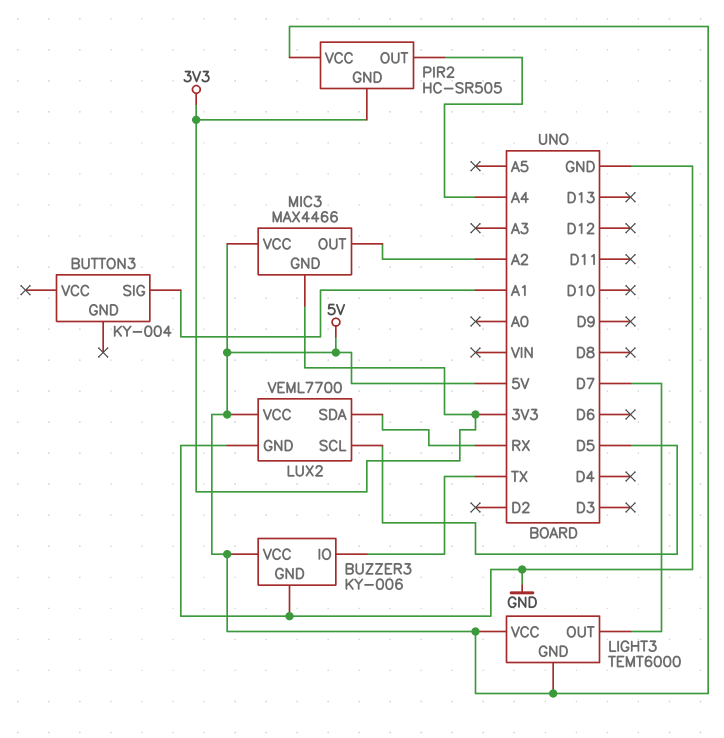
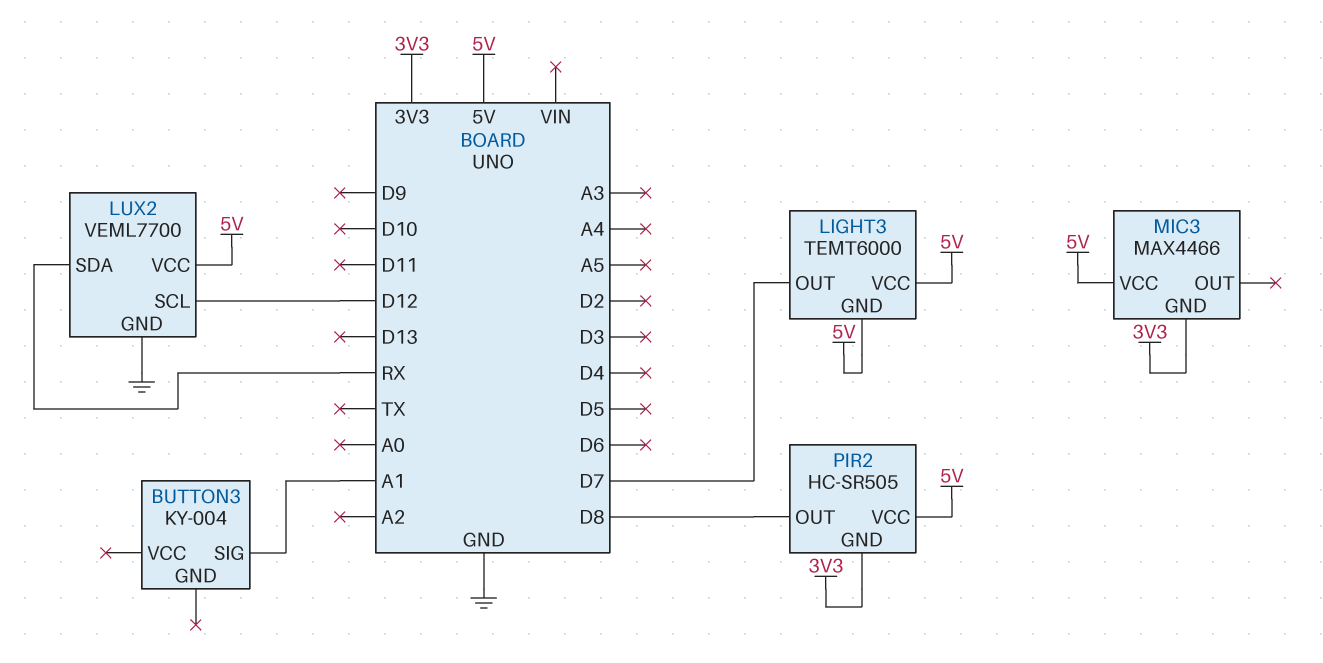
BUZZER3: KY-006 -> none
BUZZER3 pin GND: GND -> none
BUZZER3 pin IO: TX -> none
BUZZER3 pin VCC: 5V -> none
LUX2 pin SCL: D5 -> D12
MIC3 pin OUT: A2 -> none
PIR2 pin OUT: A4 -> D8

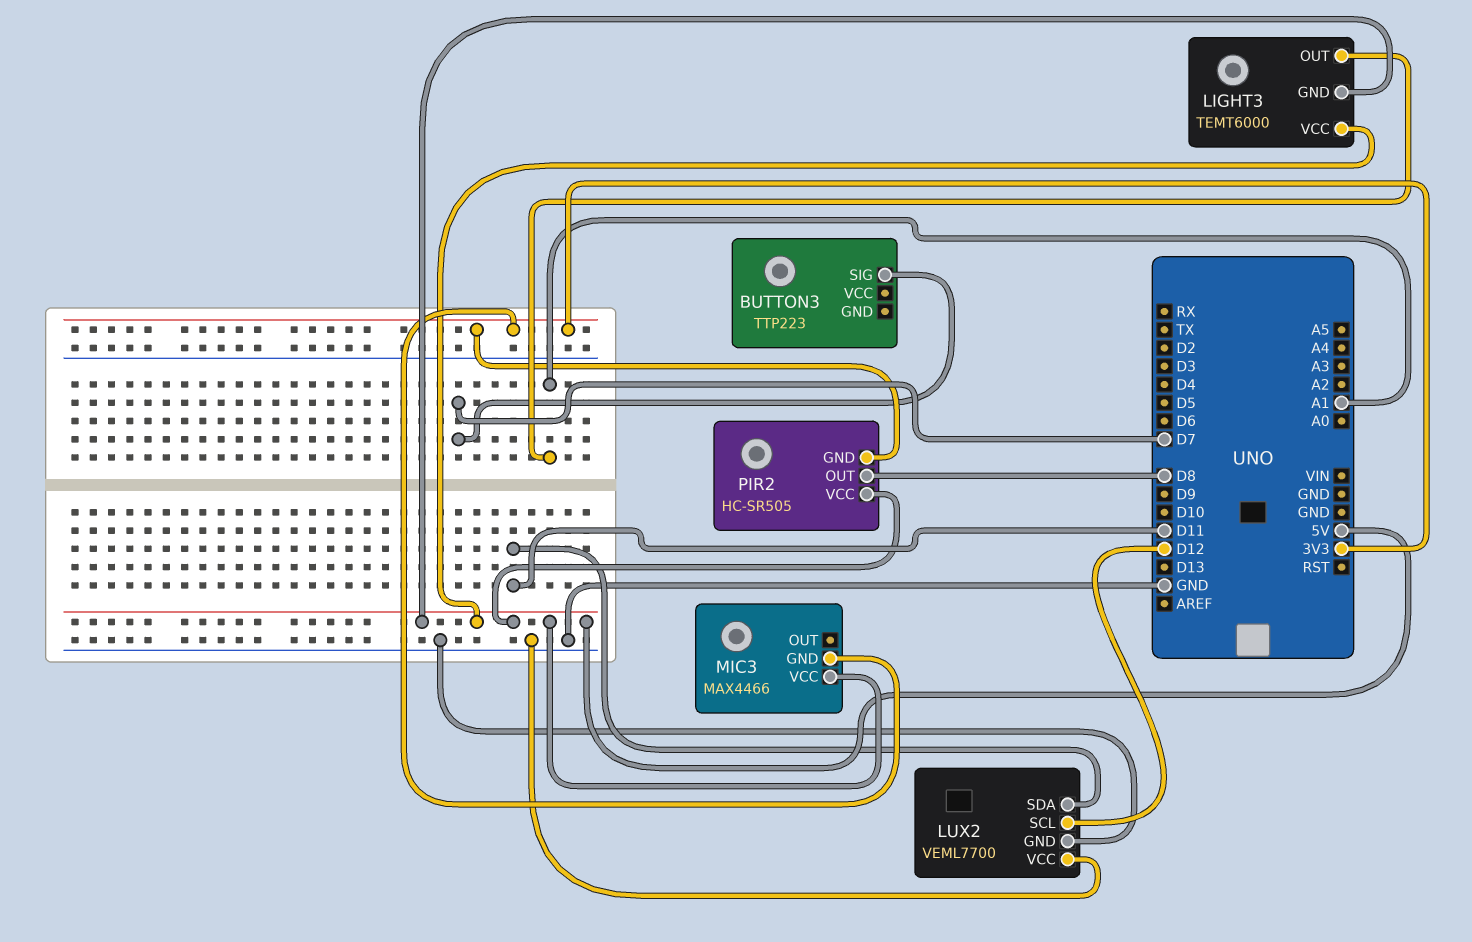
BUTTON3: KY-004 -> TTP223
BUTTON3 pin SIG: A1 -> D7
LIGHT3 pin OUT: D7 -> A1
LUX2 pin SDA: RX -> D11
LUX2 pin VCC: 5V -> GND

